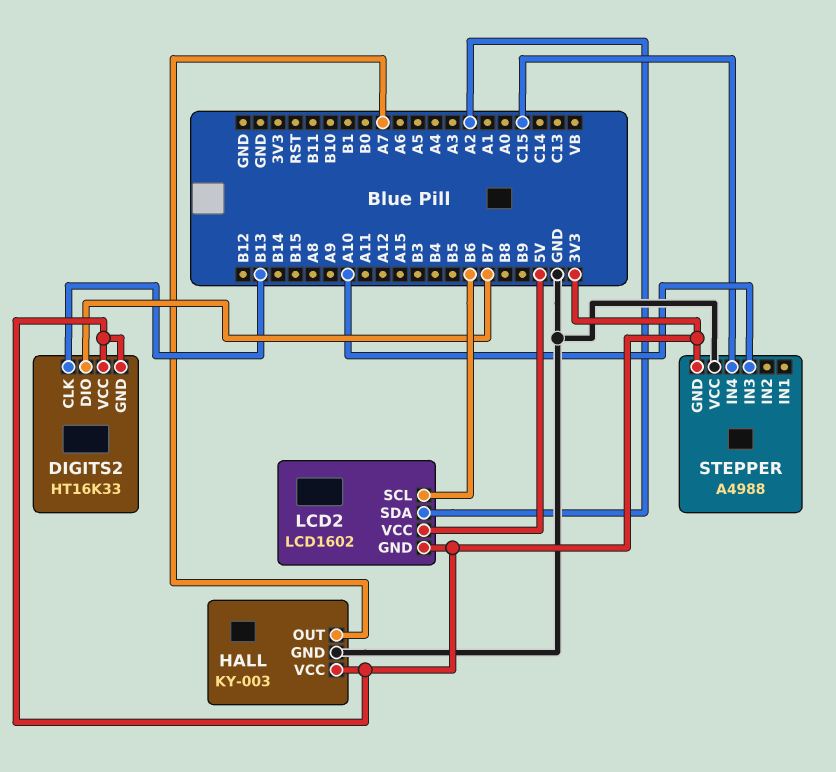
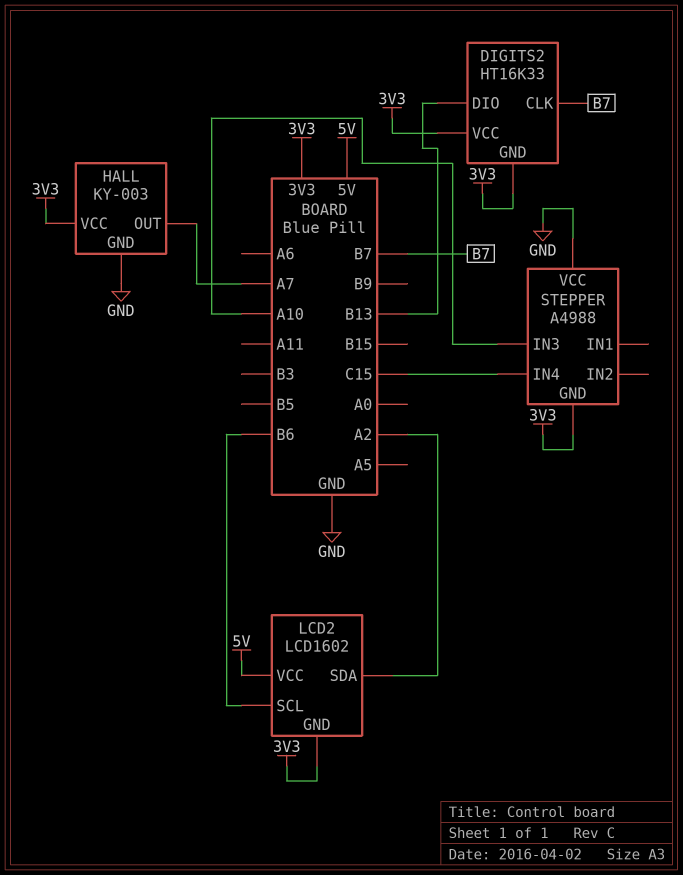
DIGITS2 pin CLK: B13 -> B7
DIGITS2 pin DIO: B7 -> B13

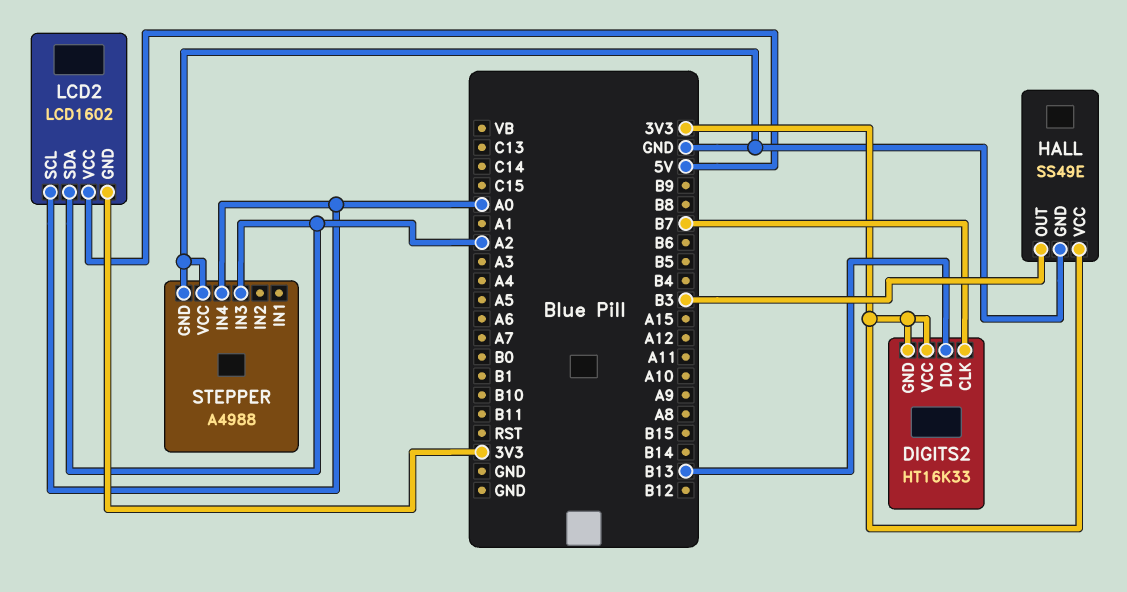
HALL: KY-003 -> SS49E
HALL pin OUT: A7 -> B3
LCD2 pin SCL: B6 -> A0
STEPPER pin GND: 3V3 -> GND
STEPPER pin IN3: A10 -> A2
STEPPER pin IN4: C15 -> A0

